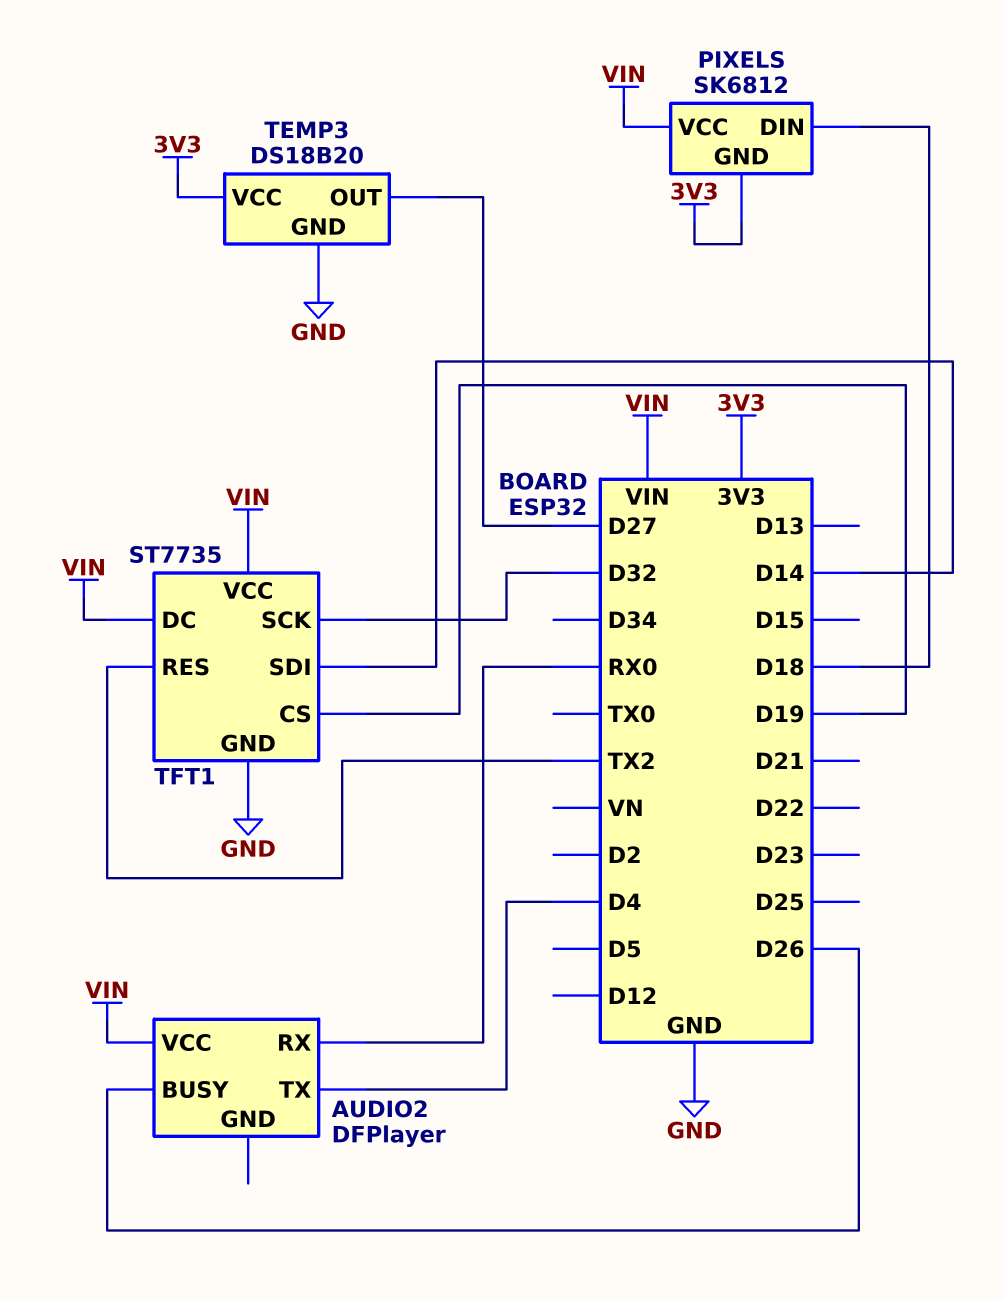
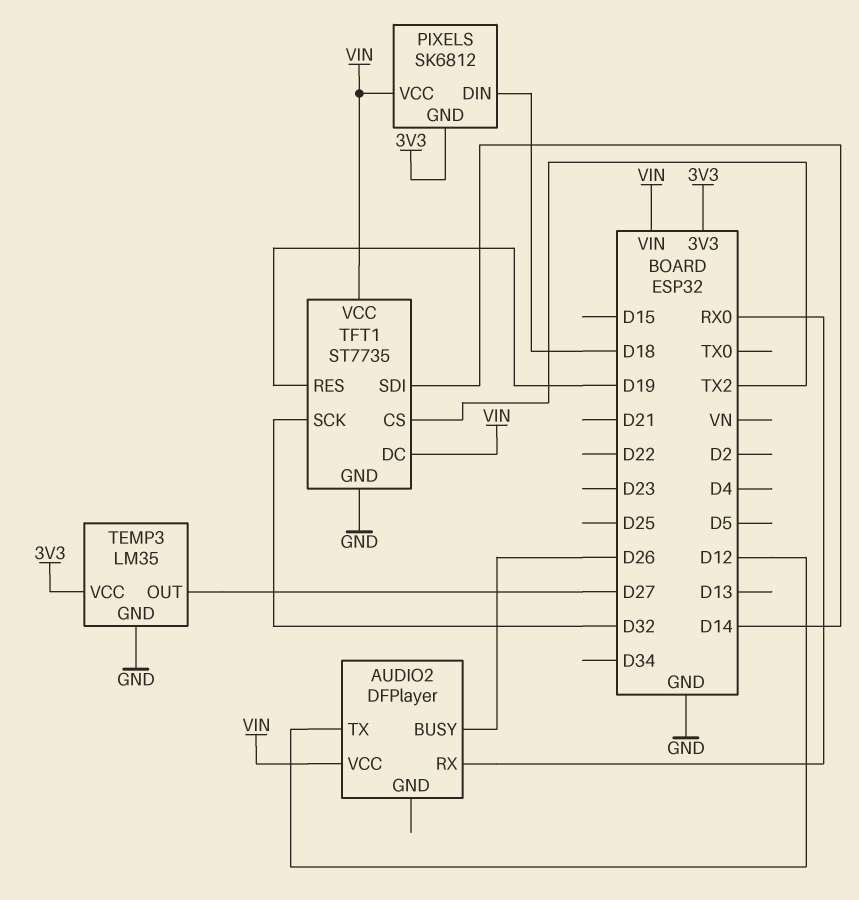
AUDIO2 pin TX: D4 -> D12
TEMP3: DS18B20 -> LM35
TFT1 pin CS: D19 -> TX2
TFT1 pin RES: TX2 -> D19

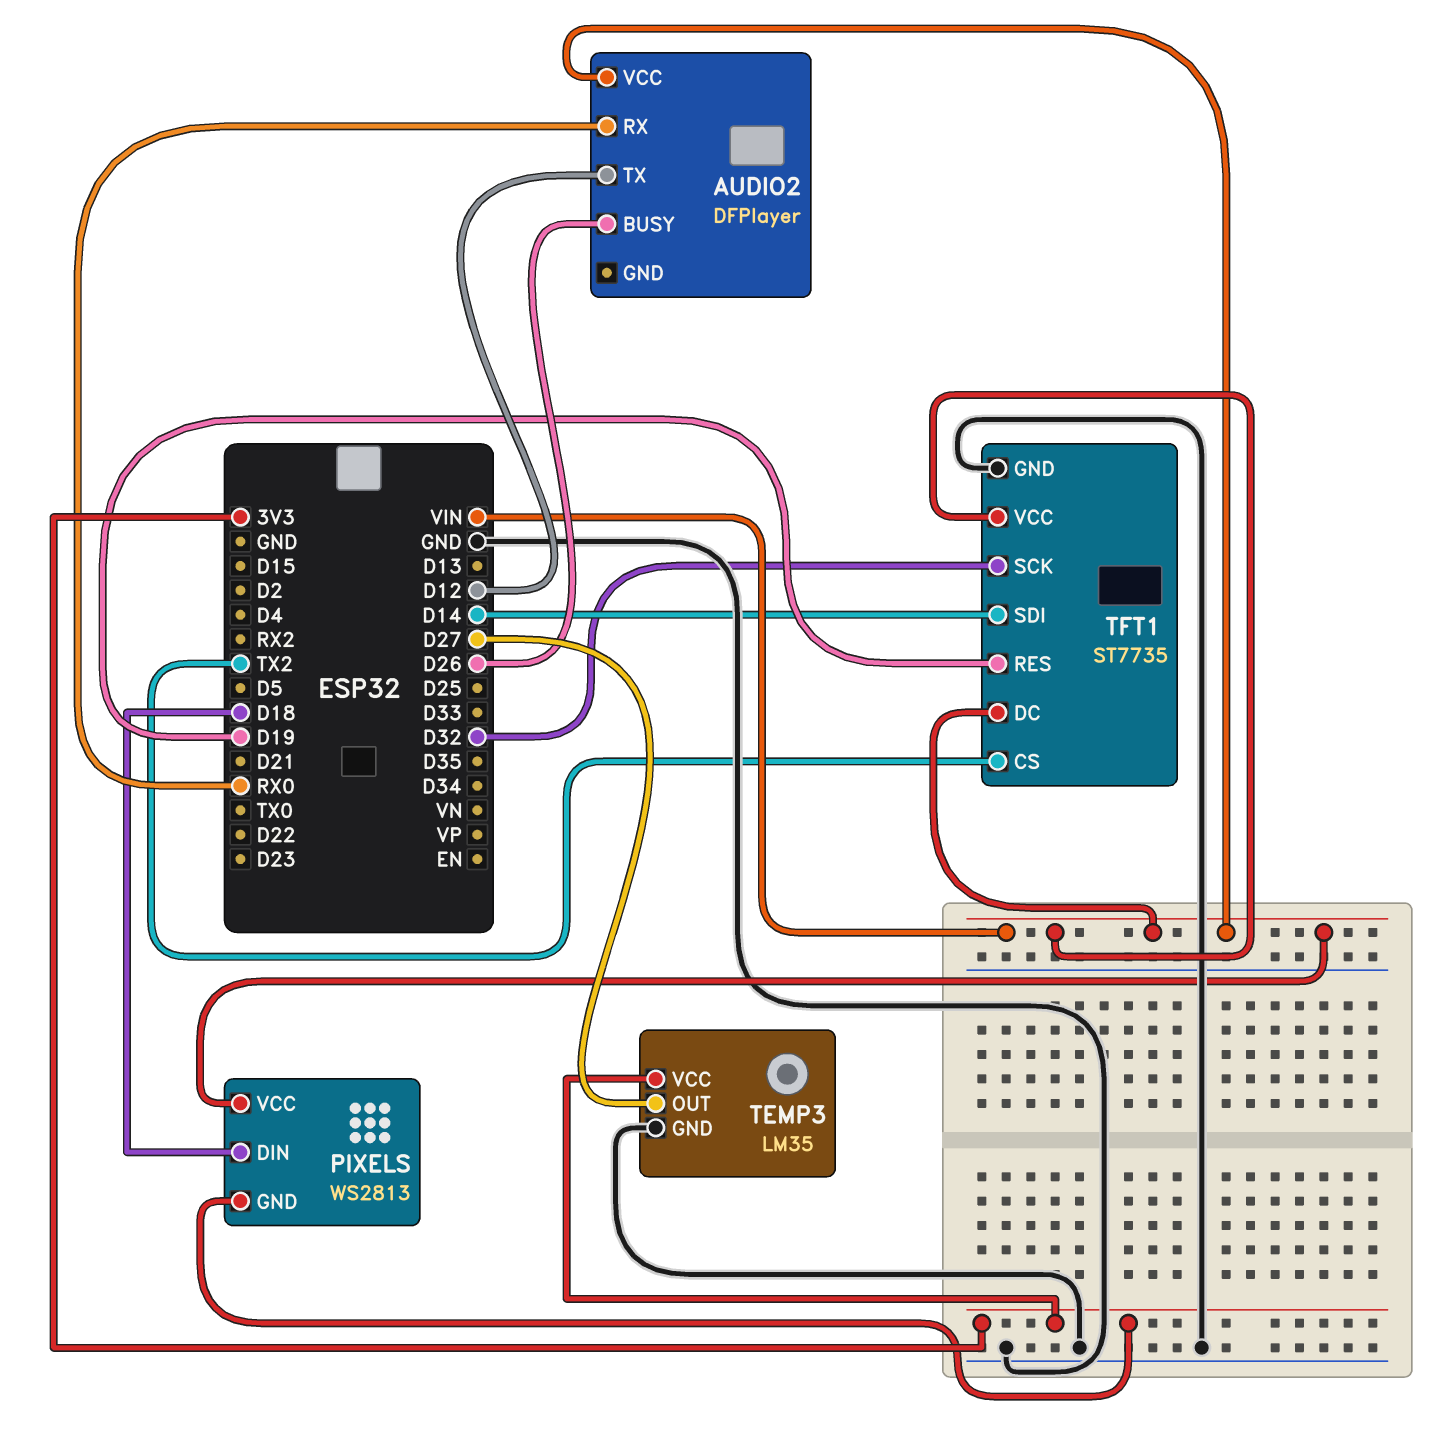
PIXELS: SK6812 -> WS2813

